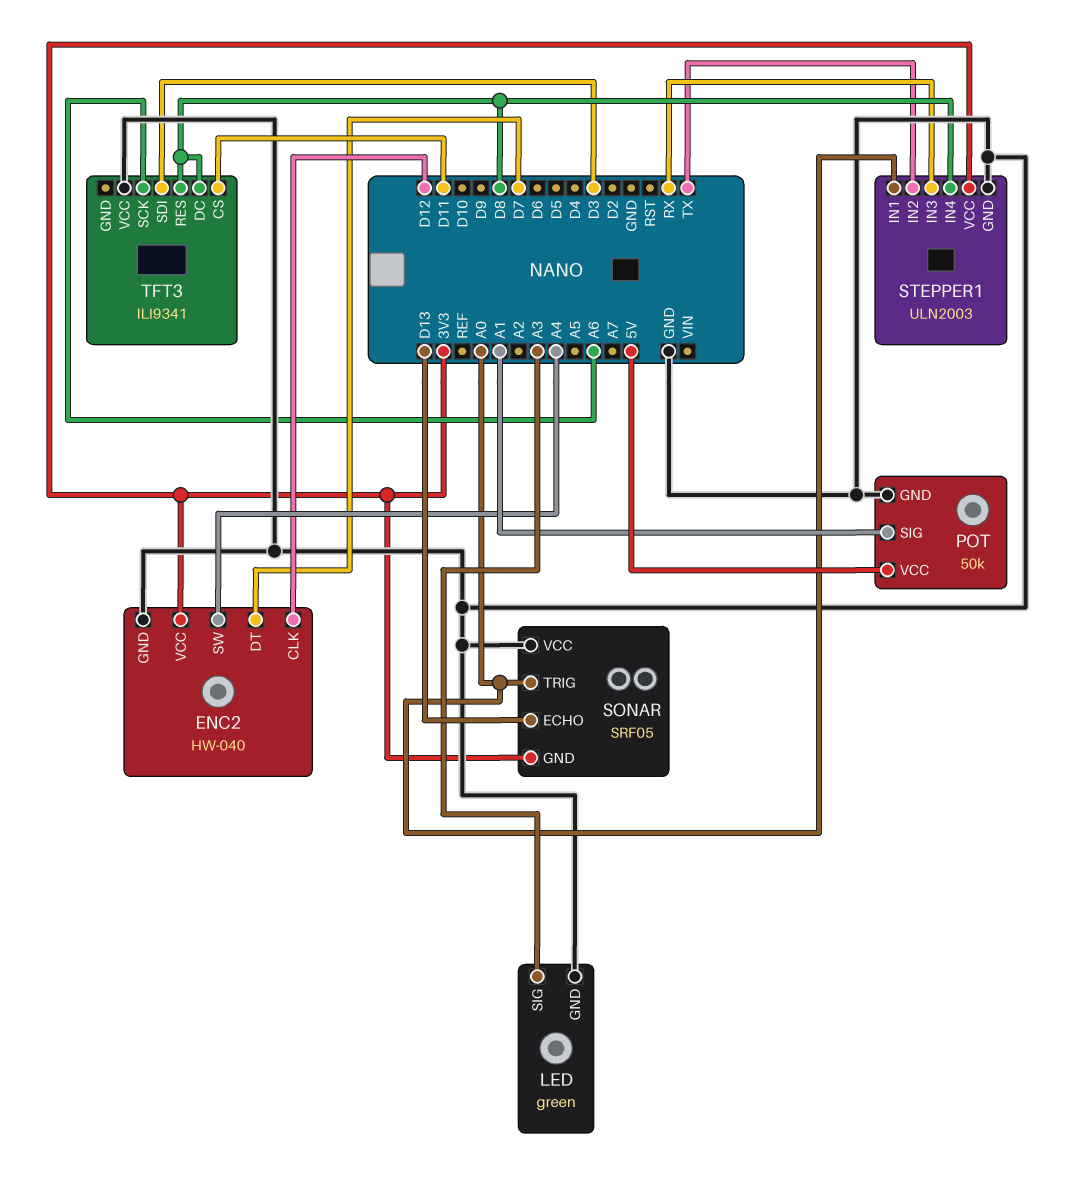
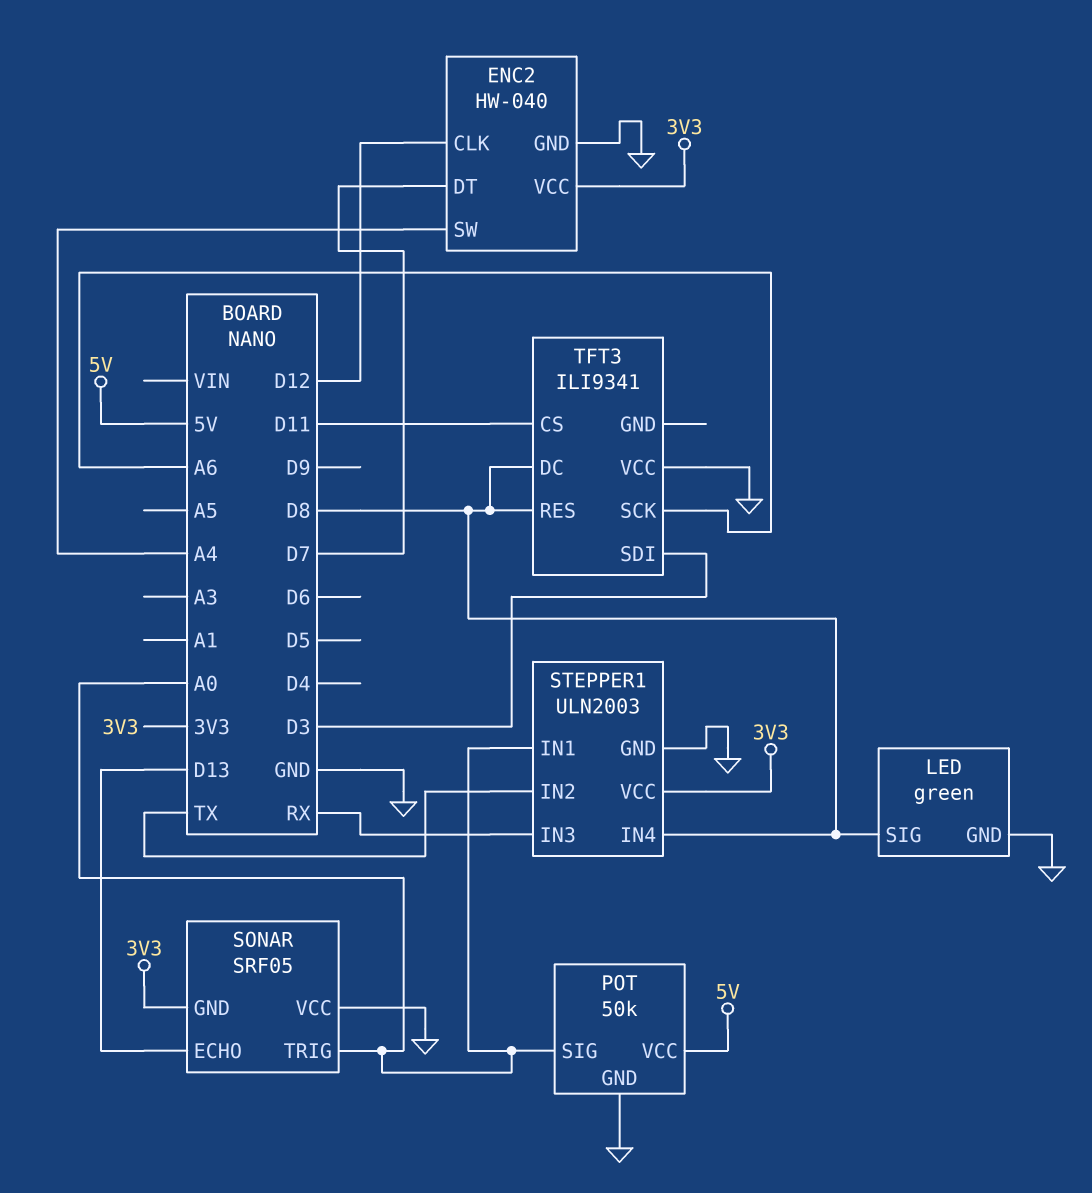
LED pin SIG: A3 -> D8
POT pin SIG: A1 -> A0

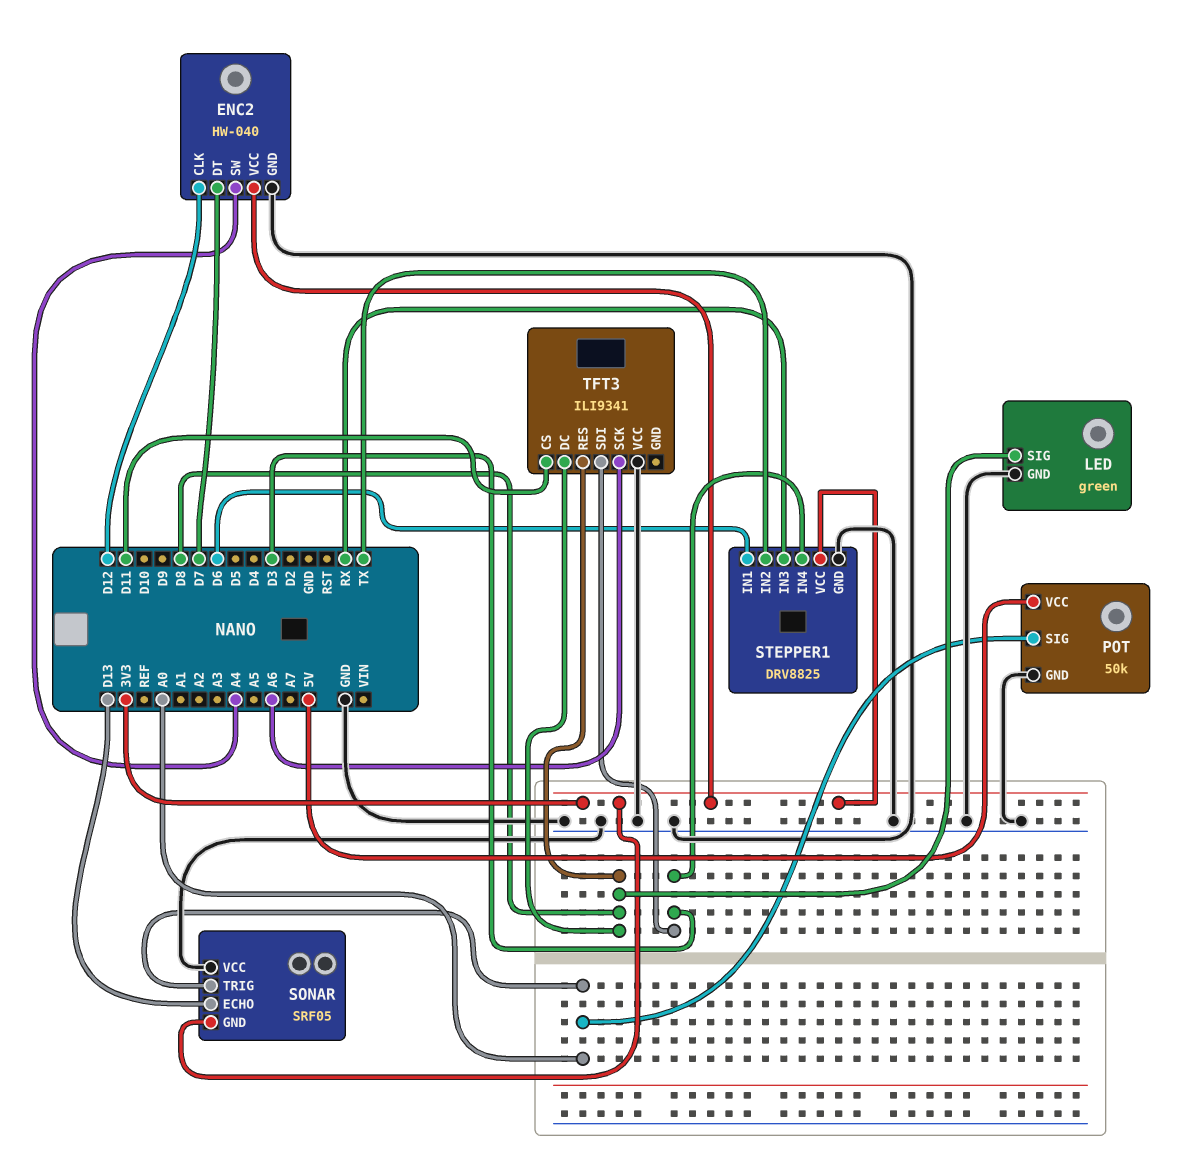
STEPPER1: ULN2003 -> DRV8825
STEPPER1 pin IN1: A0 -> D6
STEPPER1 pin IN4: D8 -> D3

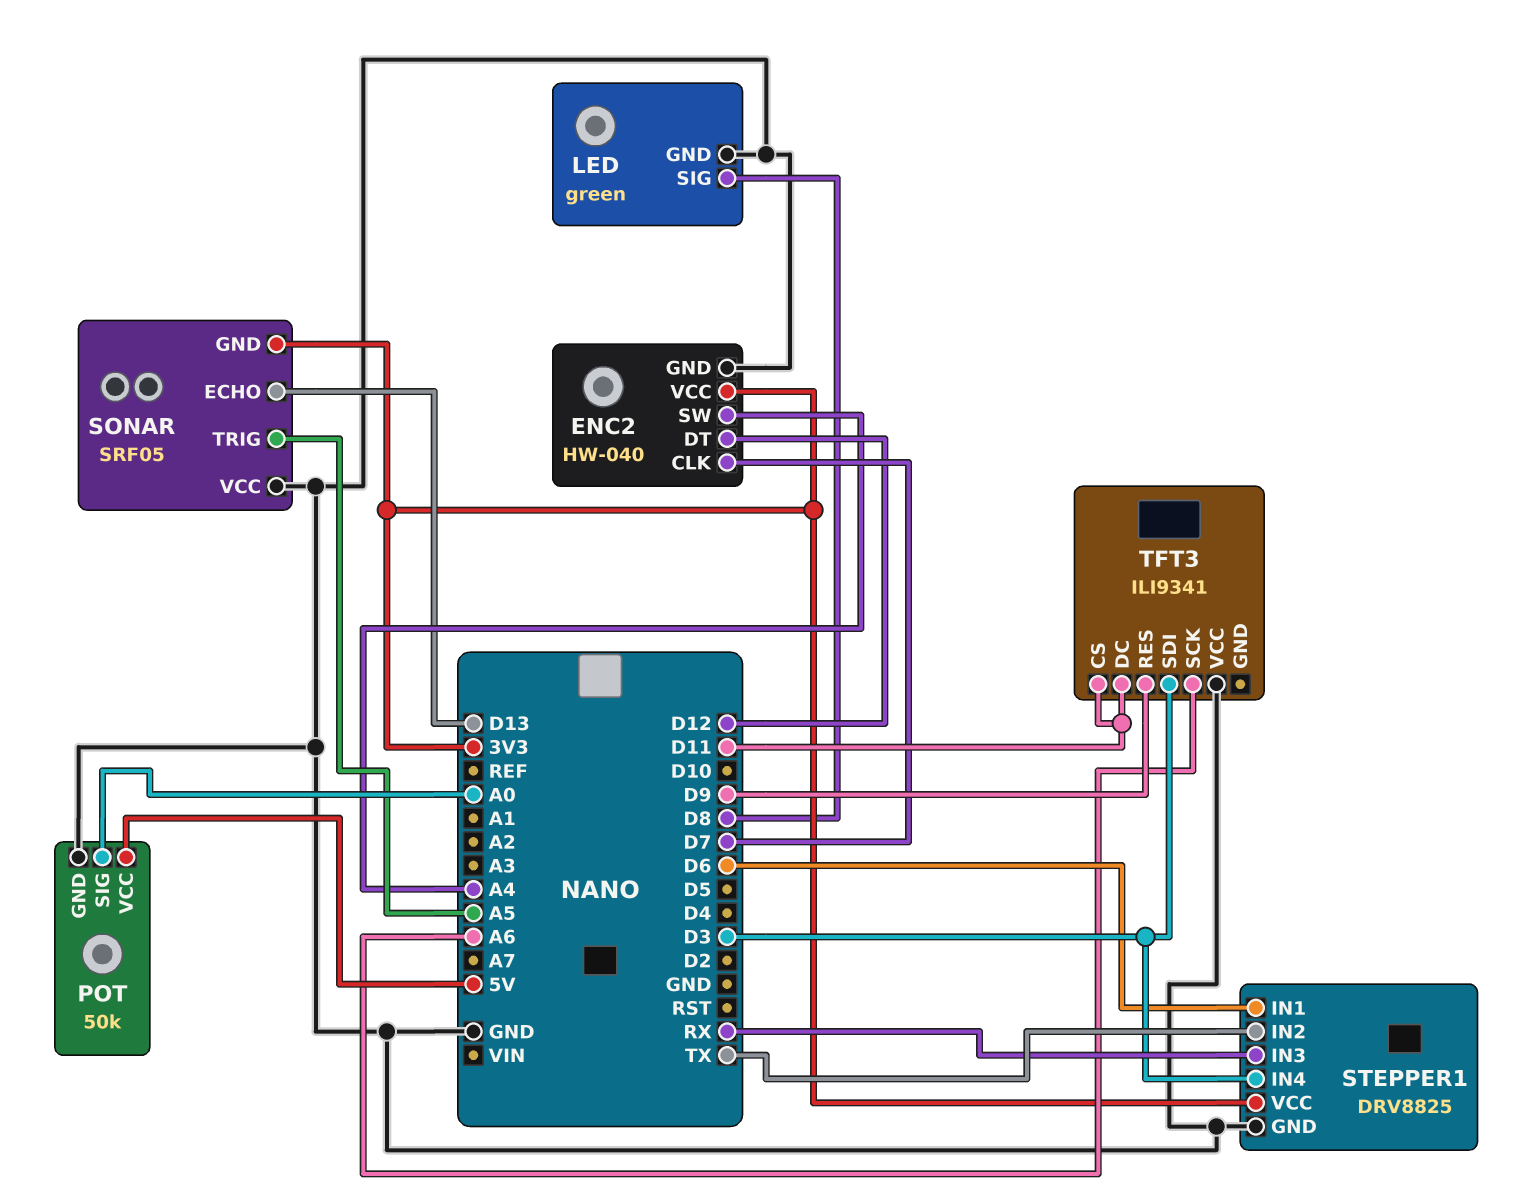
ENC2 pin CLK: D12 -> D7
ENC2 pin DT: D7 -> D12
SONAR pin TRIG: A0 -> A5
TFT3 pin DC: D8 -> D11
TFT3 pin RES: D8 -> D9

